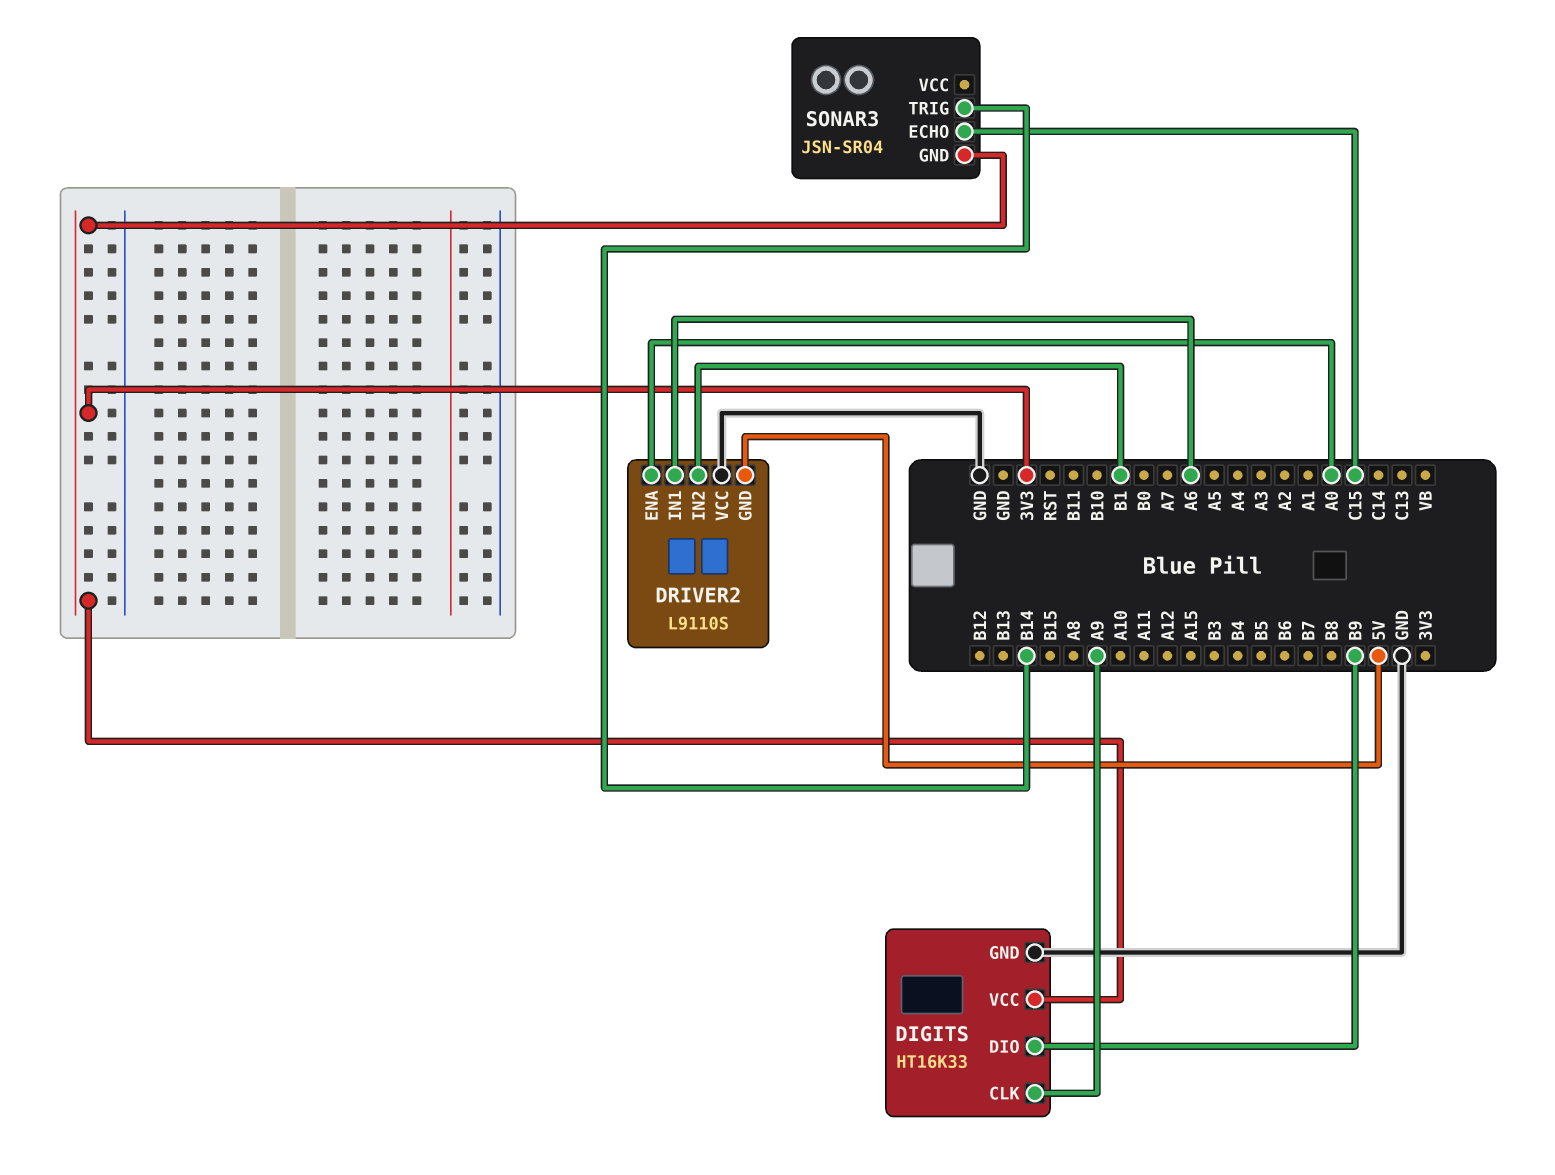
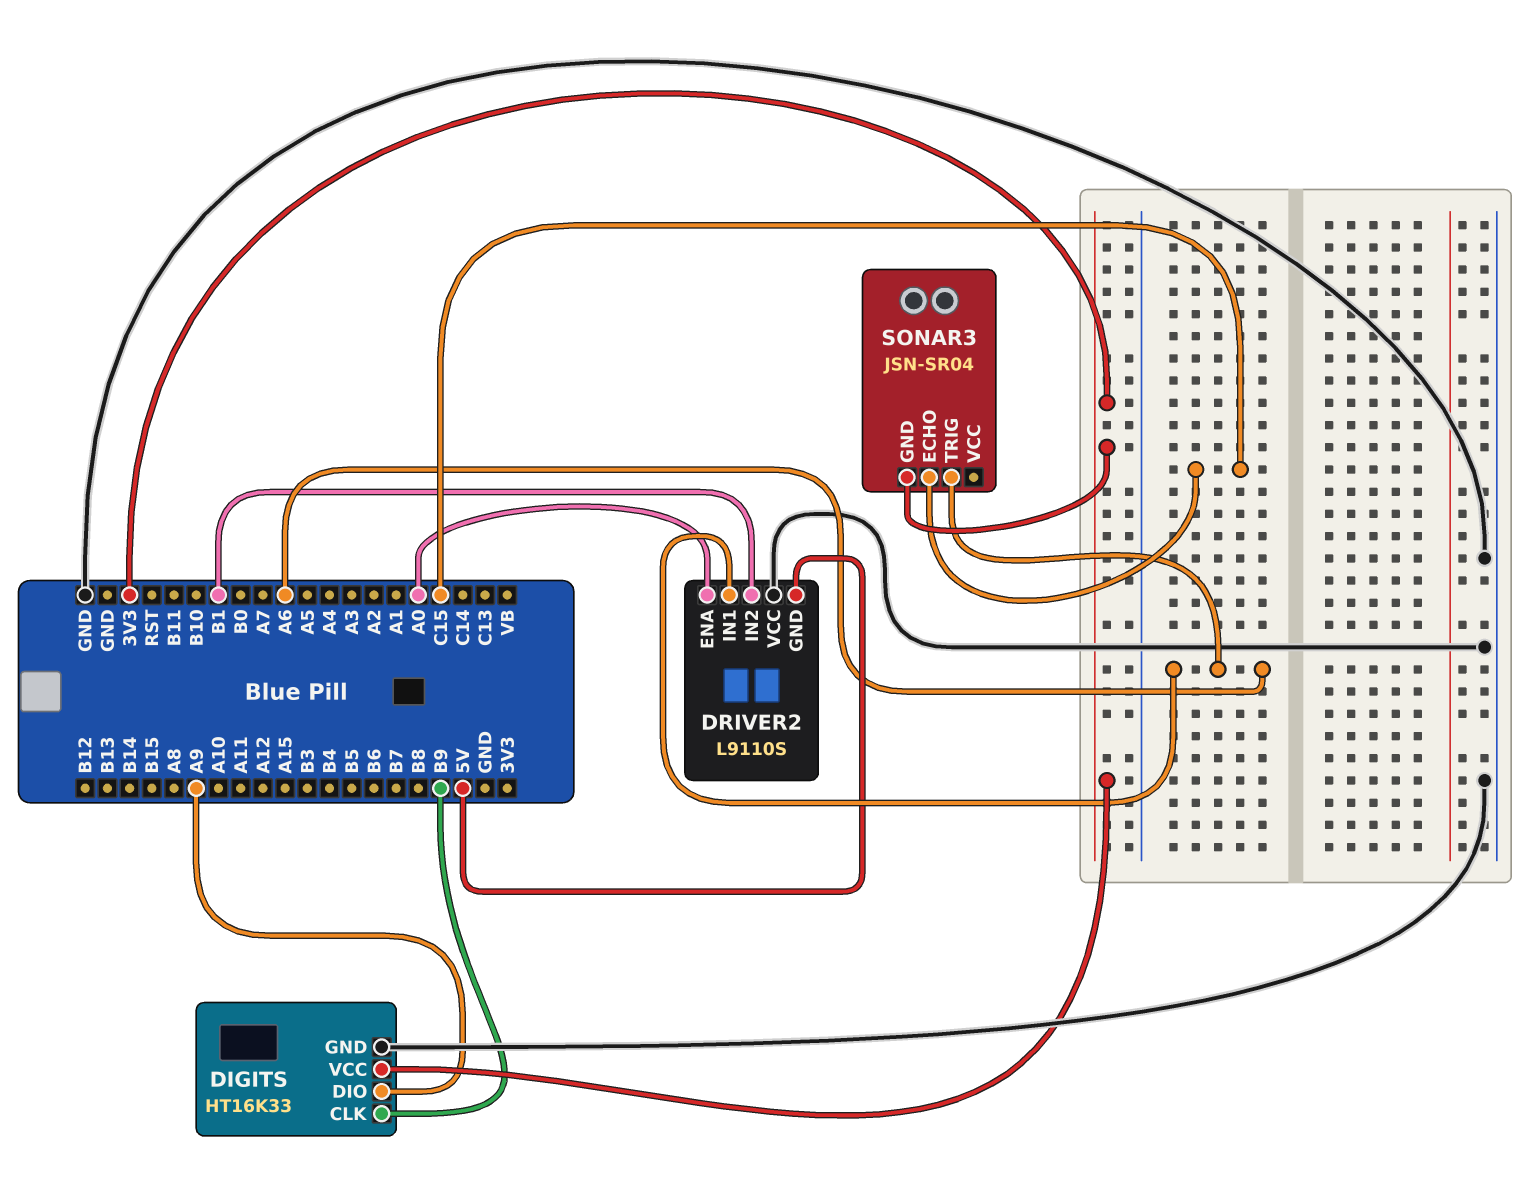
DIGITS pin CLK: A9 -> B9
DIGITS pin DIO: B9 -> A9
SONAR3 pin TRIG: B14 -> A6

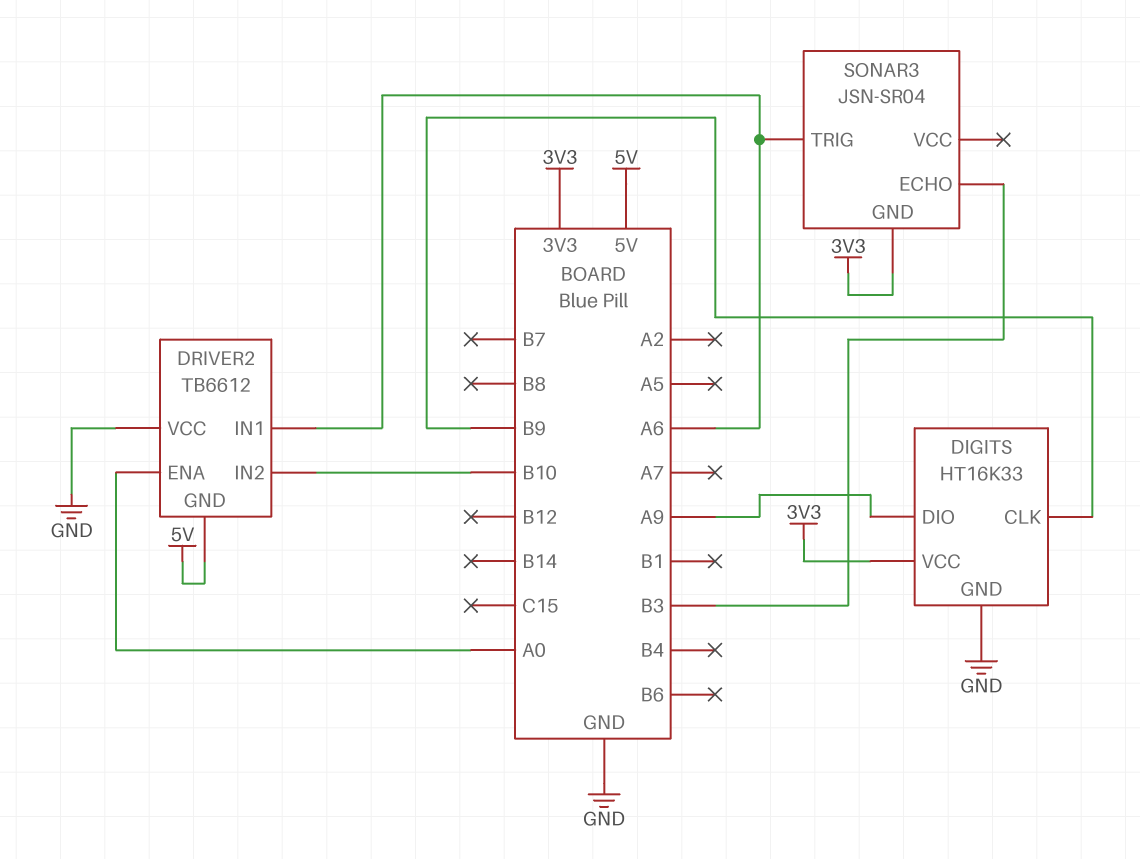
DRIVER2: L9110S -> TB6612
DRIVER2 pin IN2: B1 -> B10
SONAR3 pin ECHO: C15 -> B3

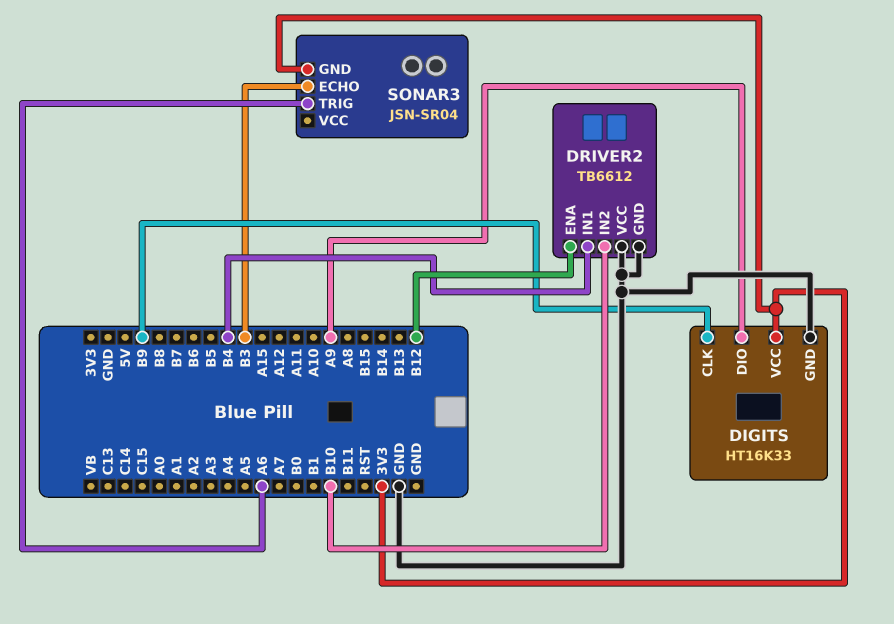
DRIVER2 pin ENA: A0 -> B12
DRIVER2 pin GND: 5V -> GND
DRIVER2 pin IN1: A6 -> B4

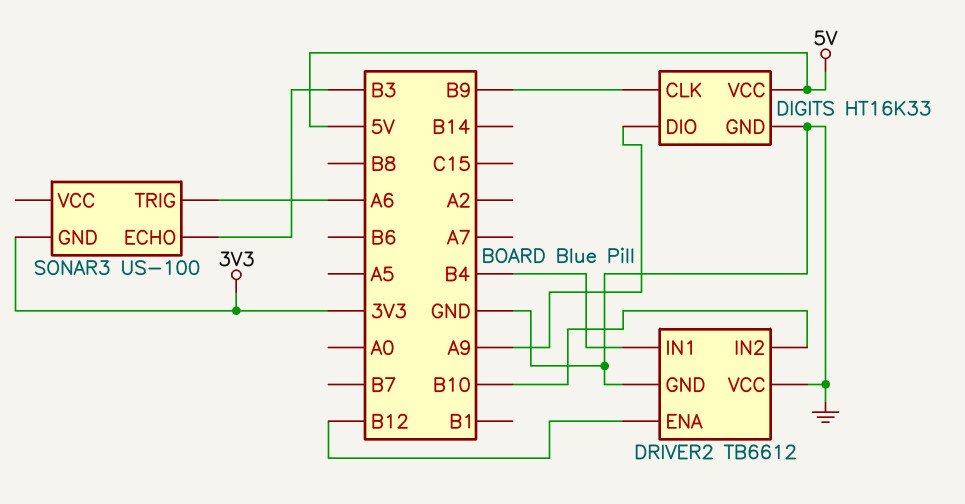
DIGITS pin VCC: 3V3 -> 5V
SONAR3: JSN-SR04 -> US-100

